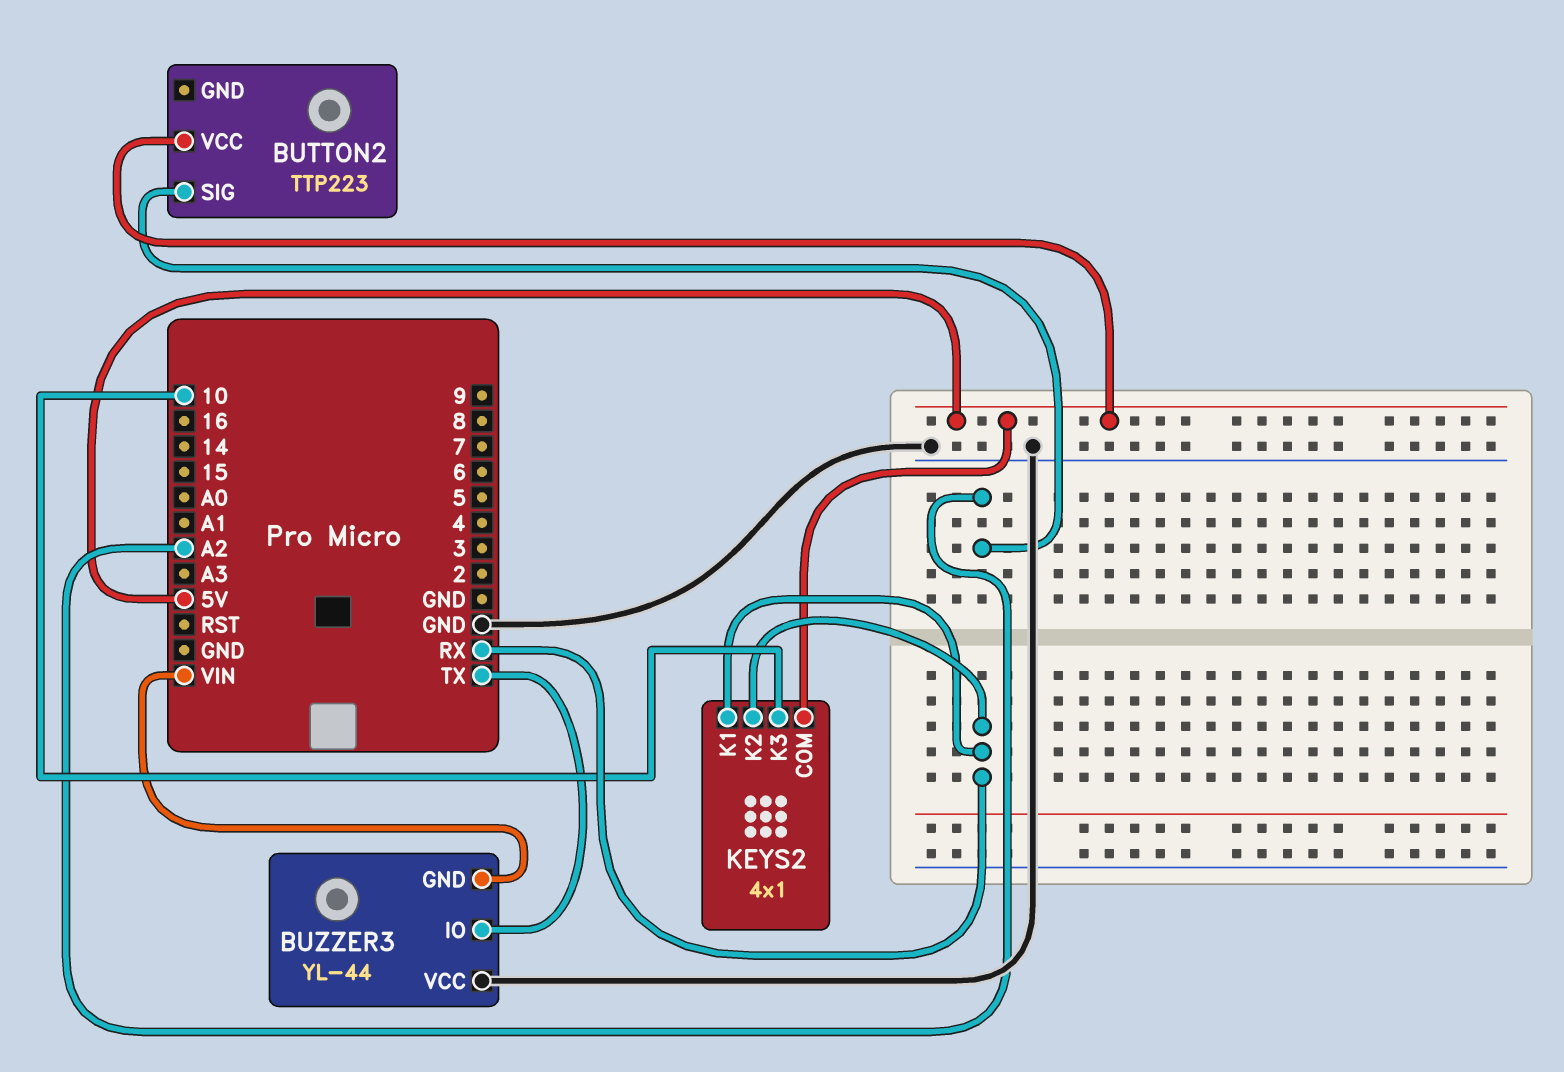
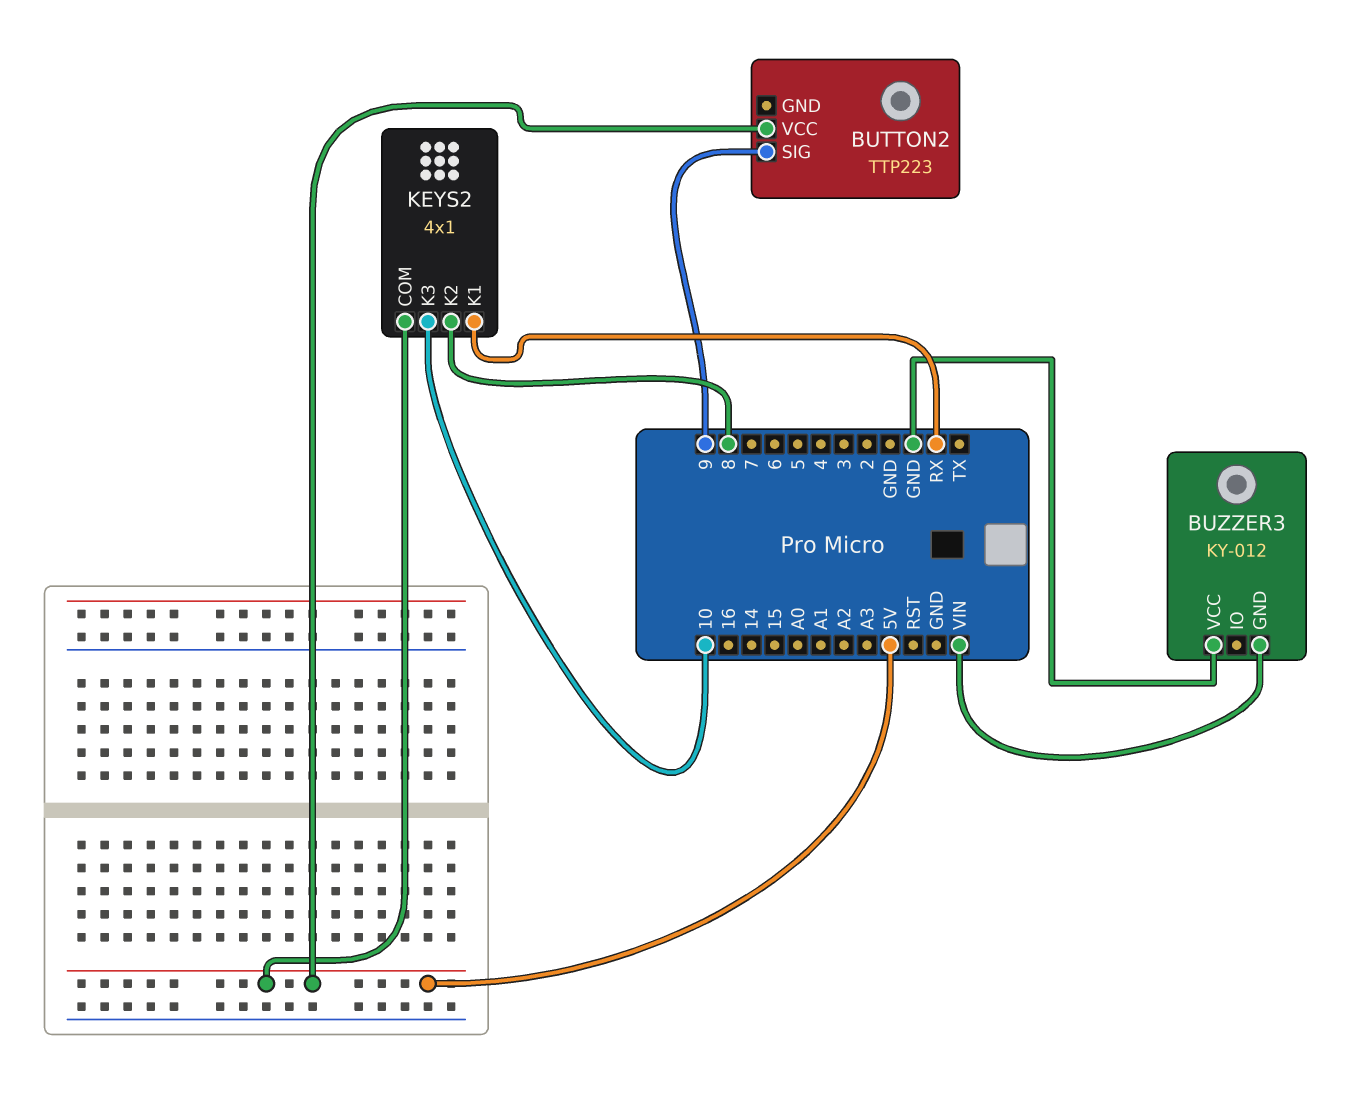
BUTTON2 pin SIG: A2 -> 9
BUZZER3: YL-44 -> KY-012
BUZZER3 pin IO: TX -> none
KEYS2 pin K2: RX -> 8

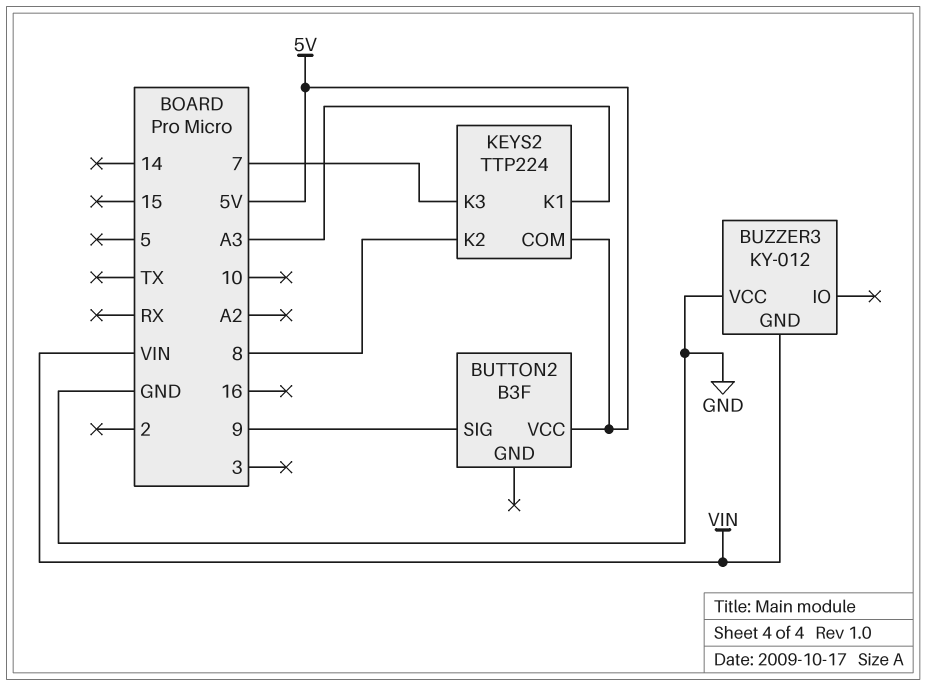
BUTTON2: TTP223 -> B3F
KEYS2: 4x1 -> TTP224
KEYS2 pin K1: RX -> A3
KEYS2 pin K3: 10 -> 7

